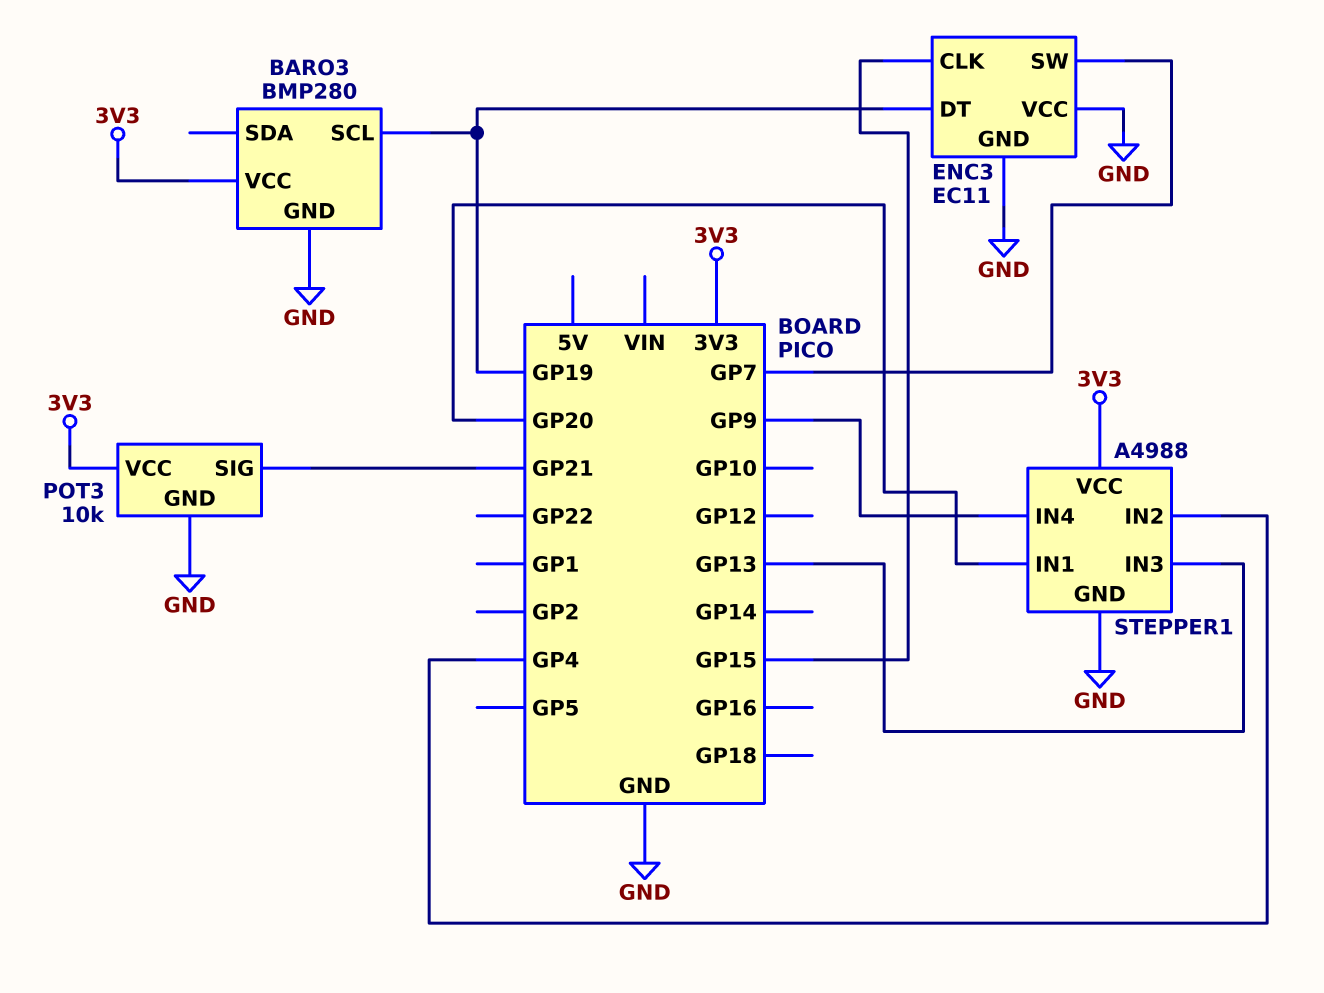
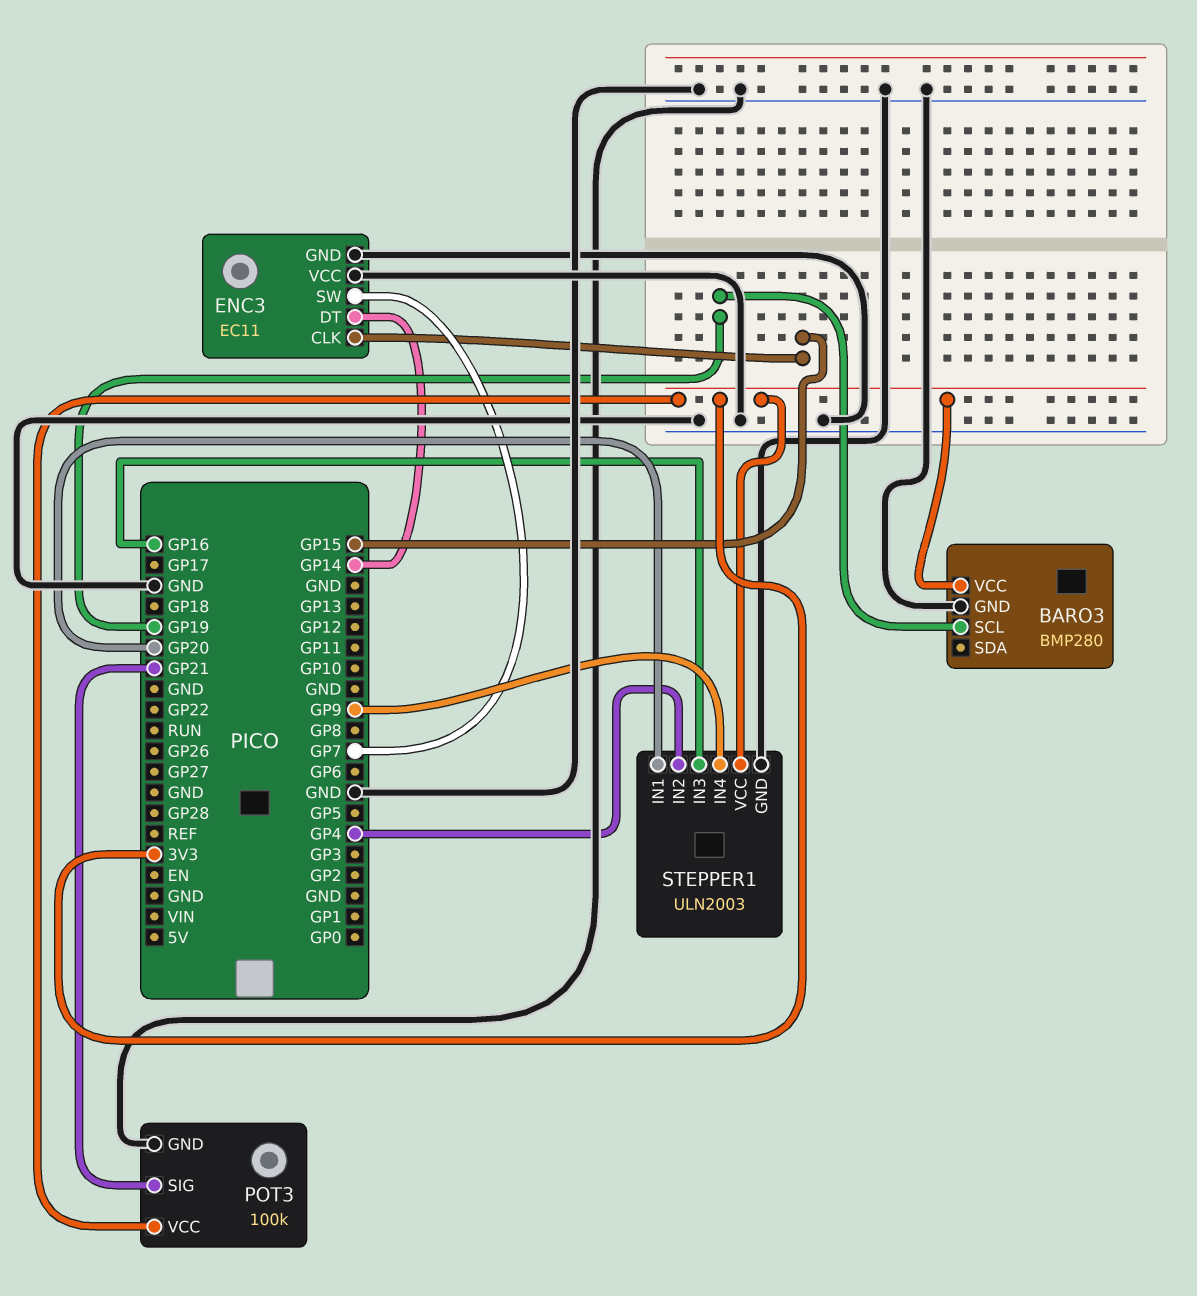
ENC3 pin DT: GP19 -> GP14
POT3: 10k -> 100k
STEPPER1: A4988 -> ULN2003
STEPPER1 pin IN3: GP13 -> GP16

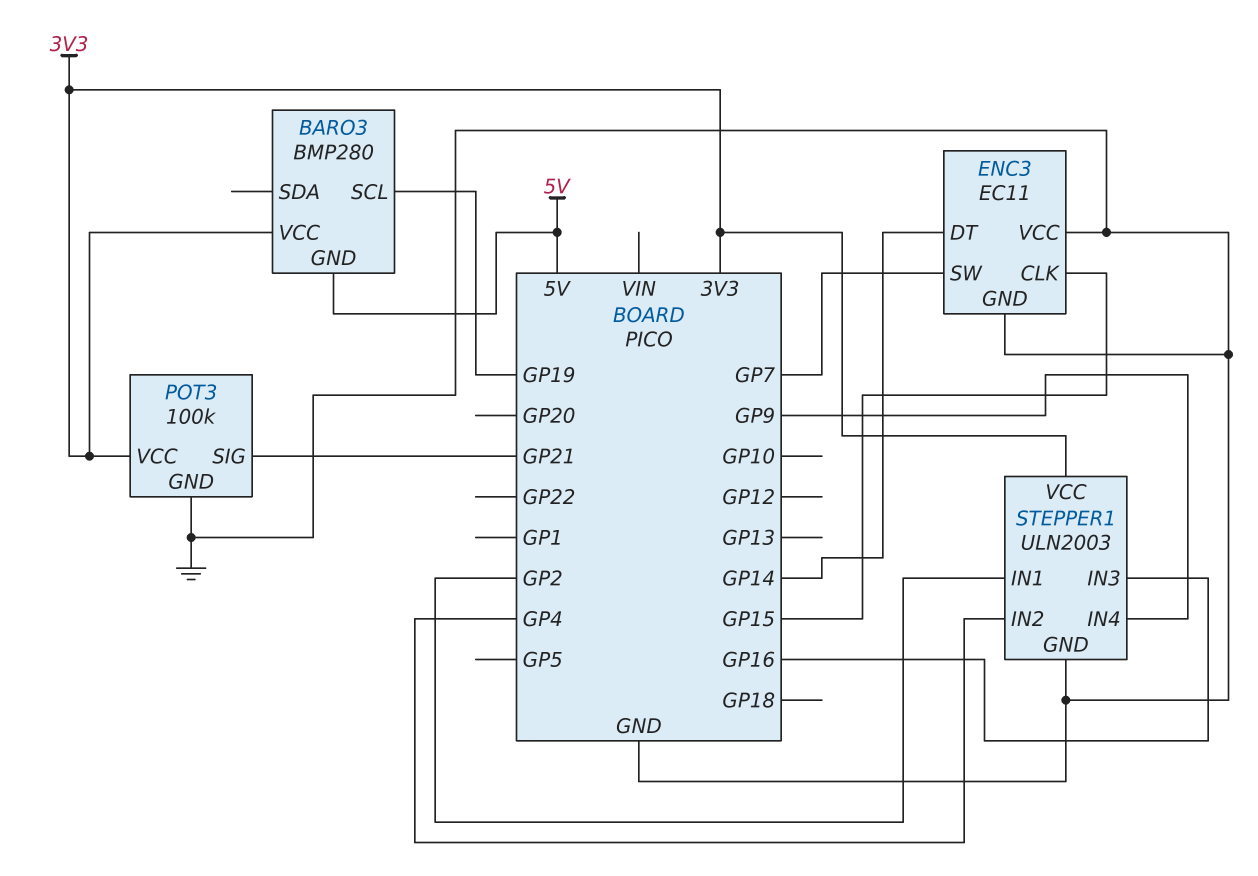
BARO3 pin GND: GND -> 5V
STEPPER1 pin IN1: GP20 -> GP2

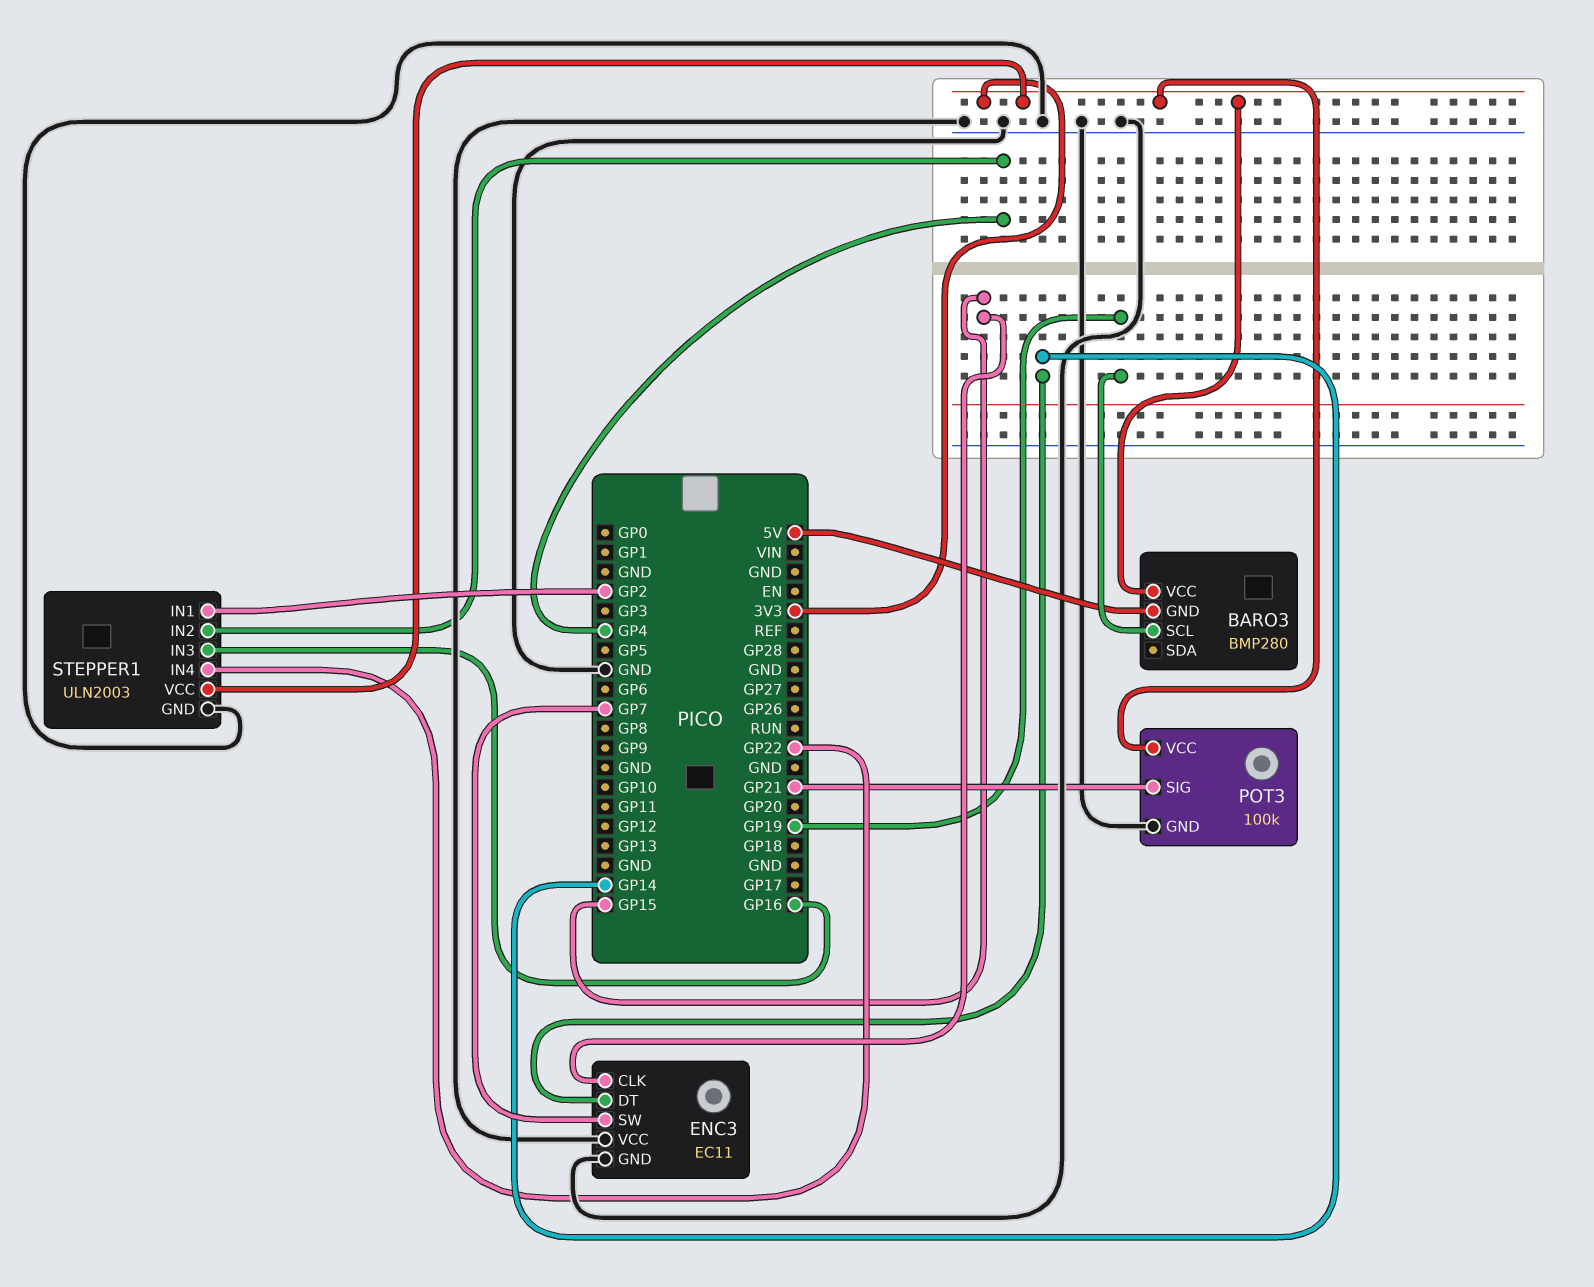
STEPPER1 pin IN4: GP9 -> GP22

